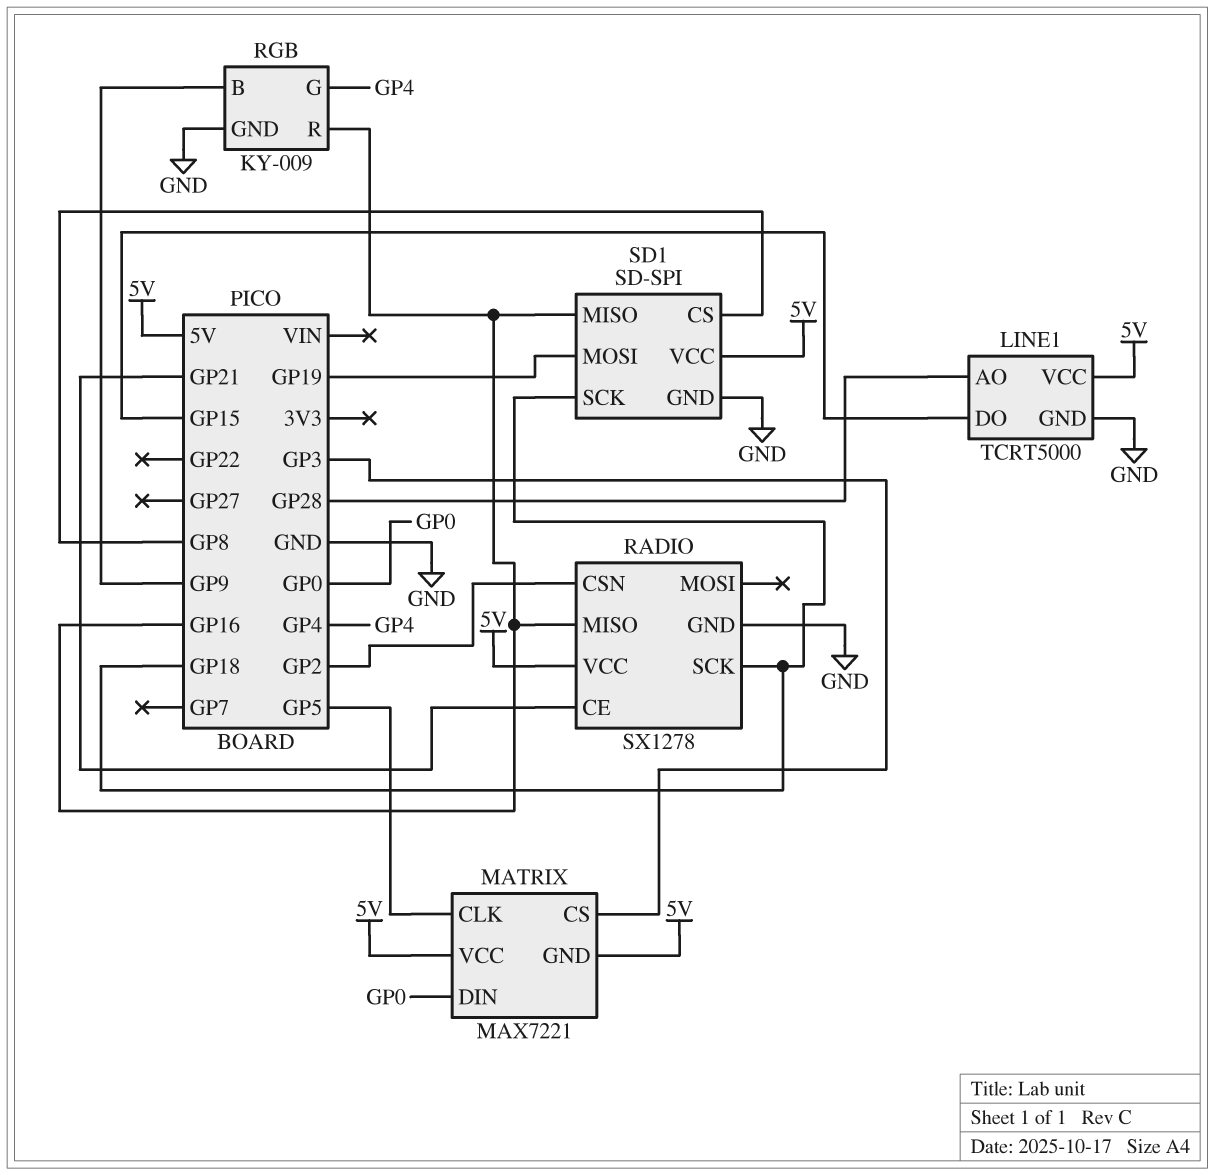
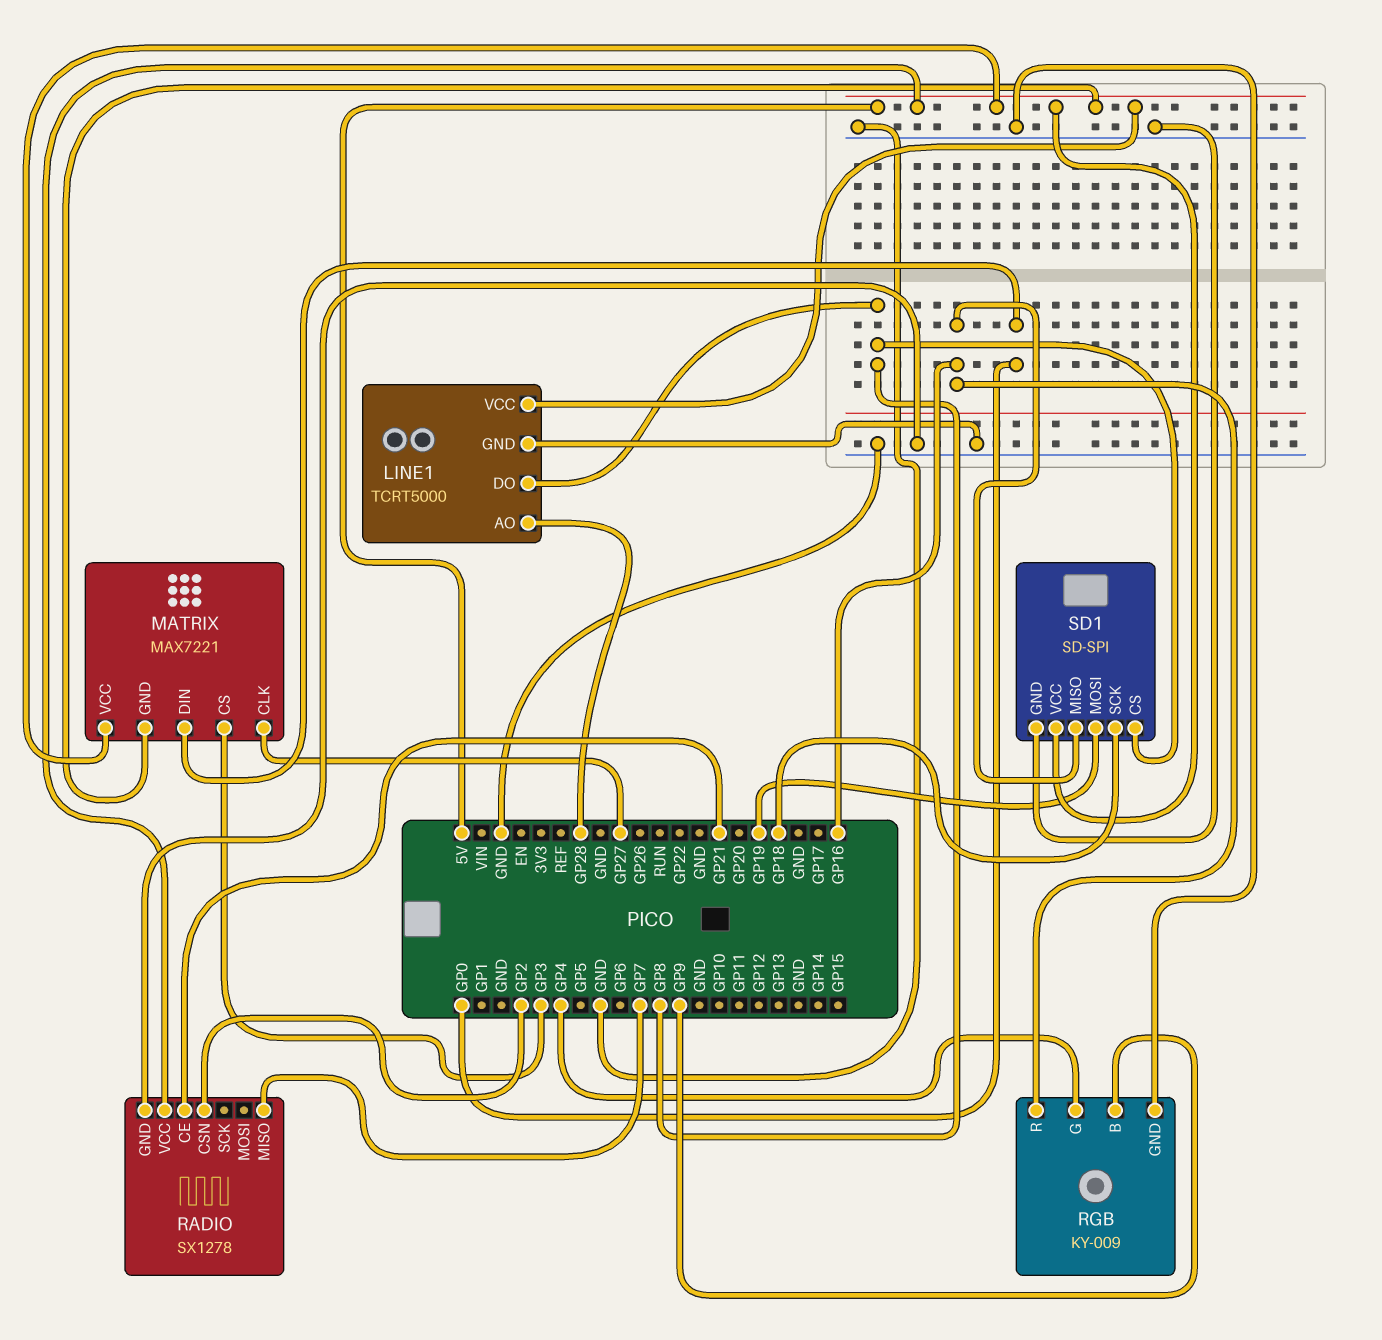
LINE1 pin DO: GP15 -> GP8
MATRIX pin CLK: GP5 -> GP27
RADIO pin MISO: GP16 -> GP7
RADIO pin SCK: GP18 -> none

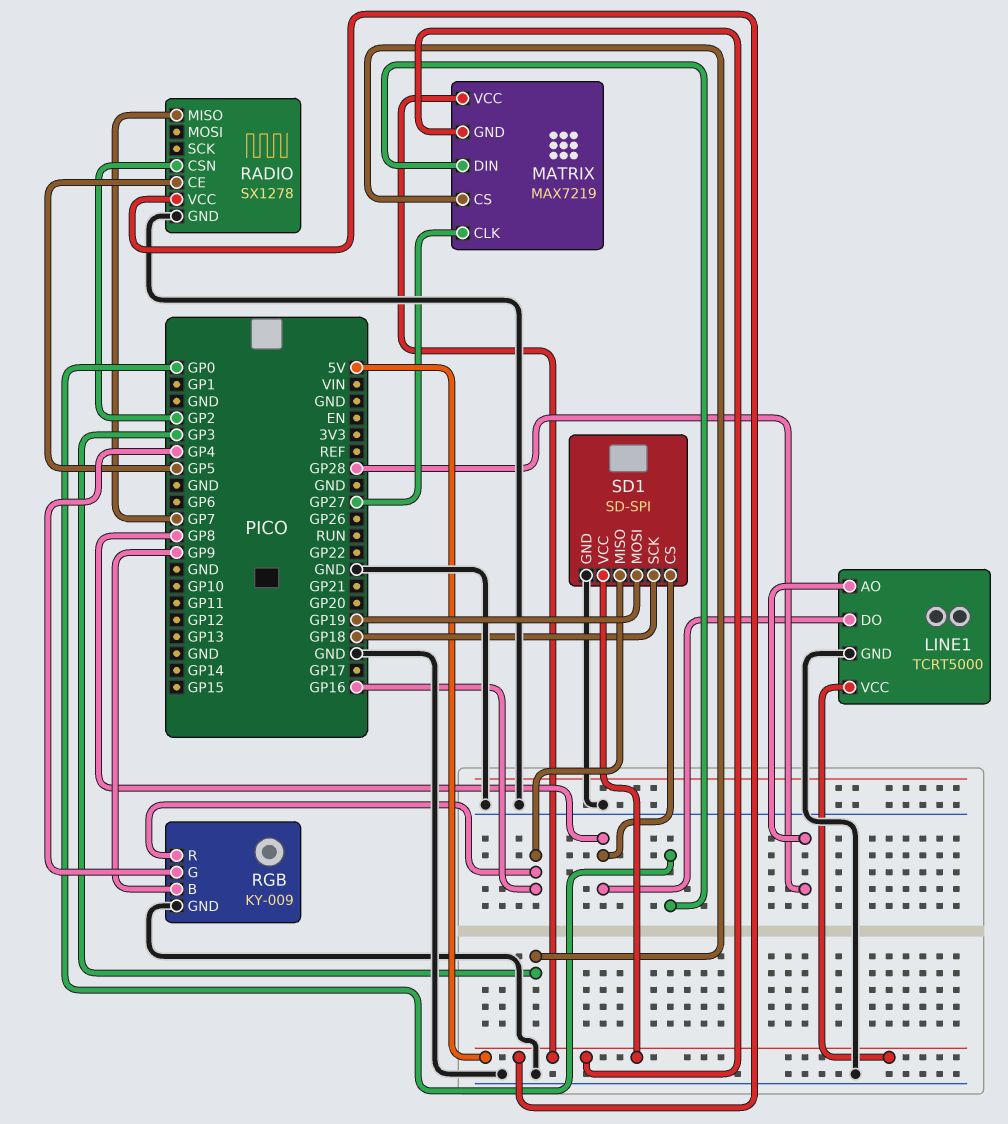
MATRIX: MAX7221 -> MAX7219
RADIO pin CE: GP21 -> GP5

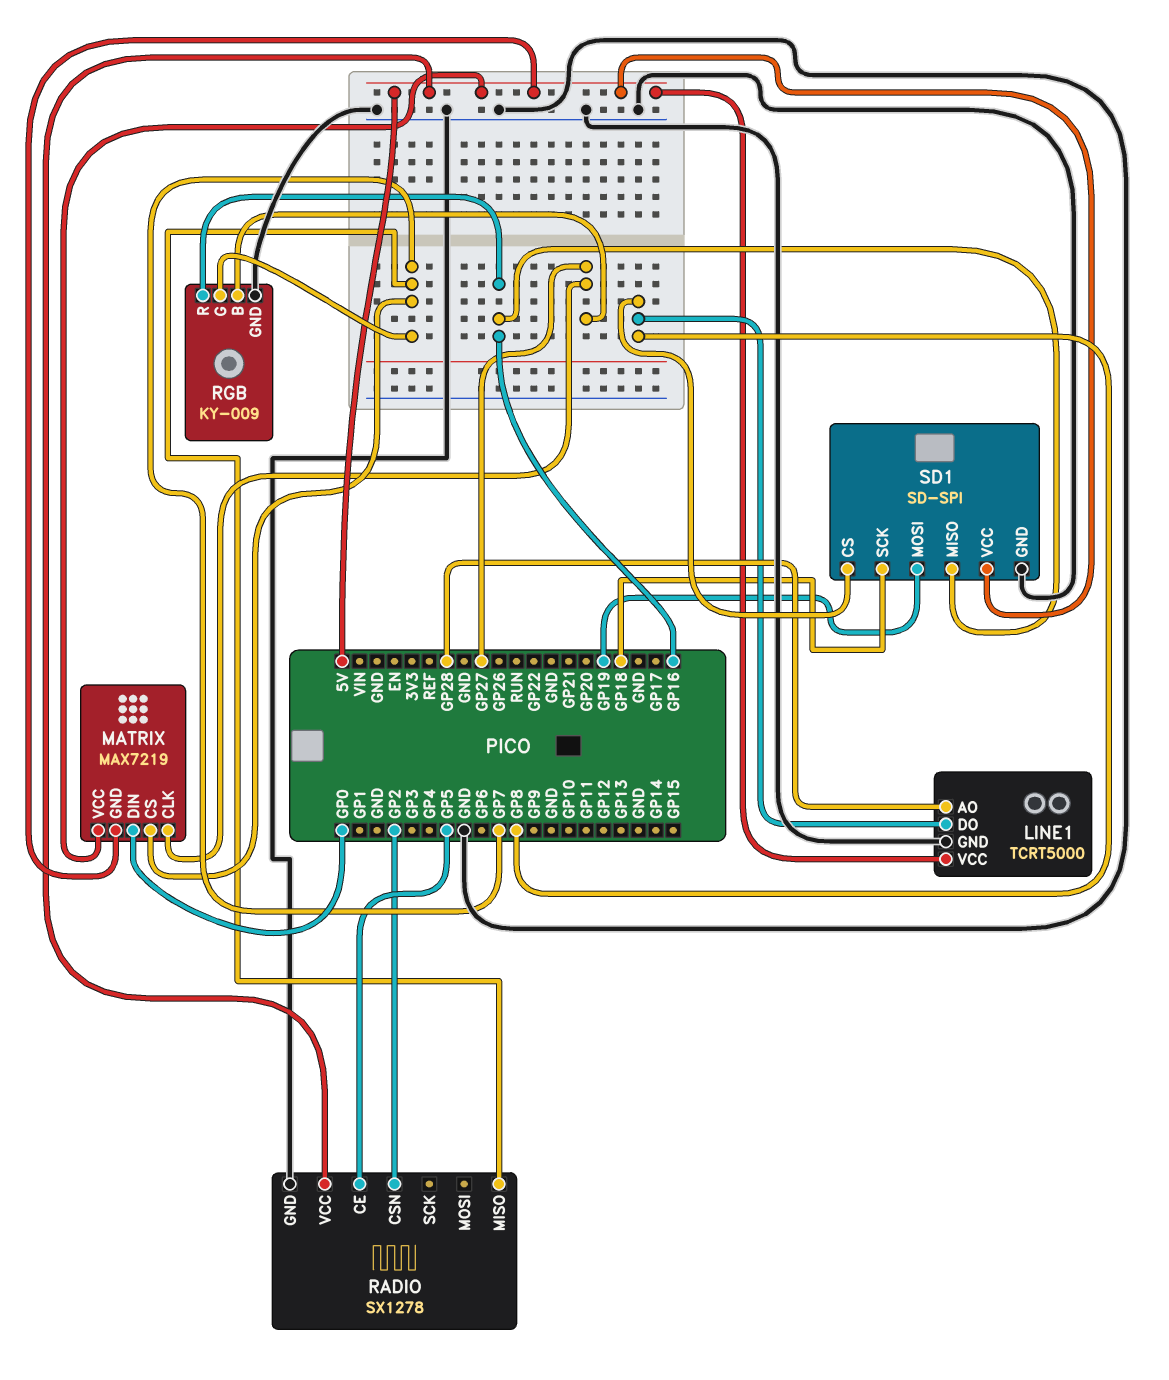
MATRIX pin CS: GP3 -> GP7
RGB pin B: GP9 -> GP27
RGB pin G: GP4 -> GP7

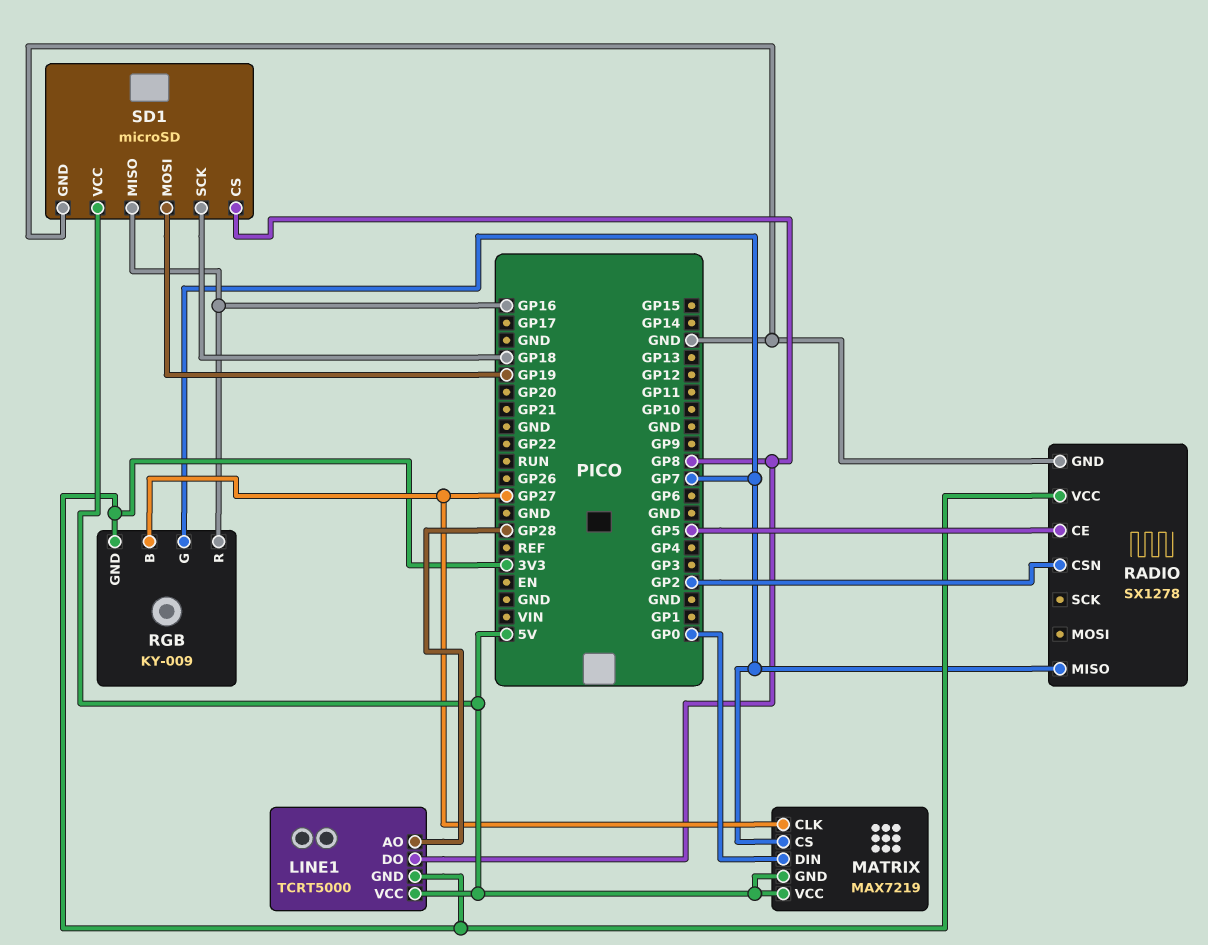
LINE1 pin GND: GND -> 3V3
RADIO pin VCC: 5V -> 3V3
RGB pin GND: GND -> 3V3
SD1: SD-SPI -> microSD

